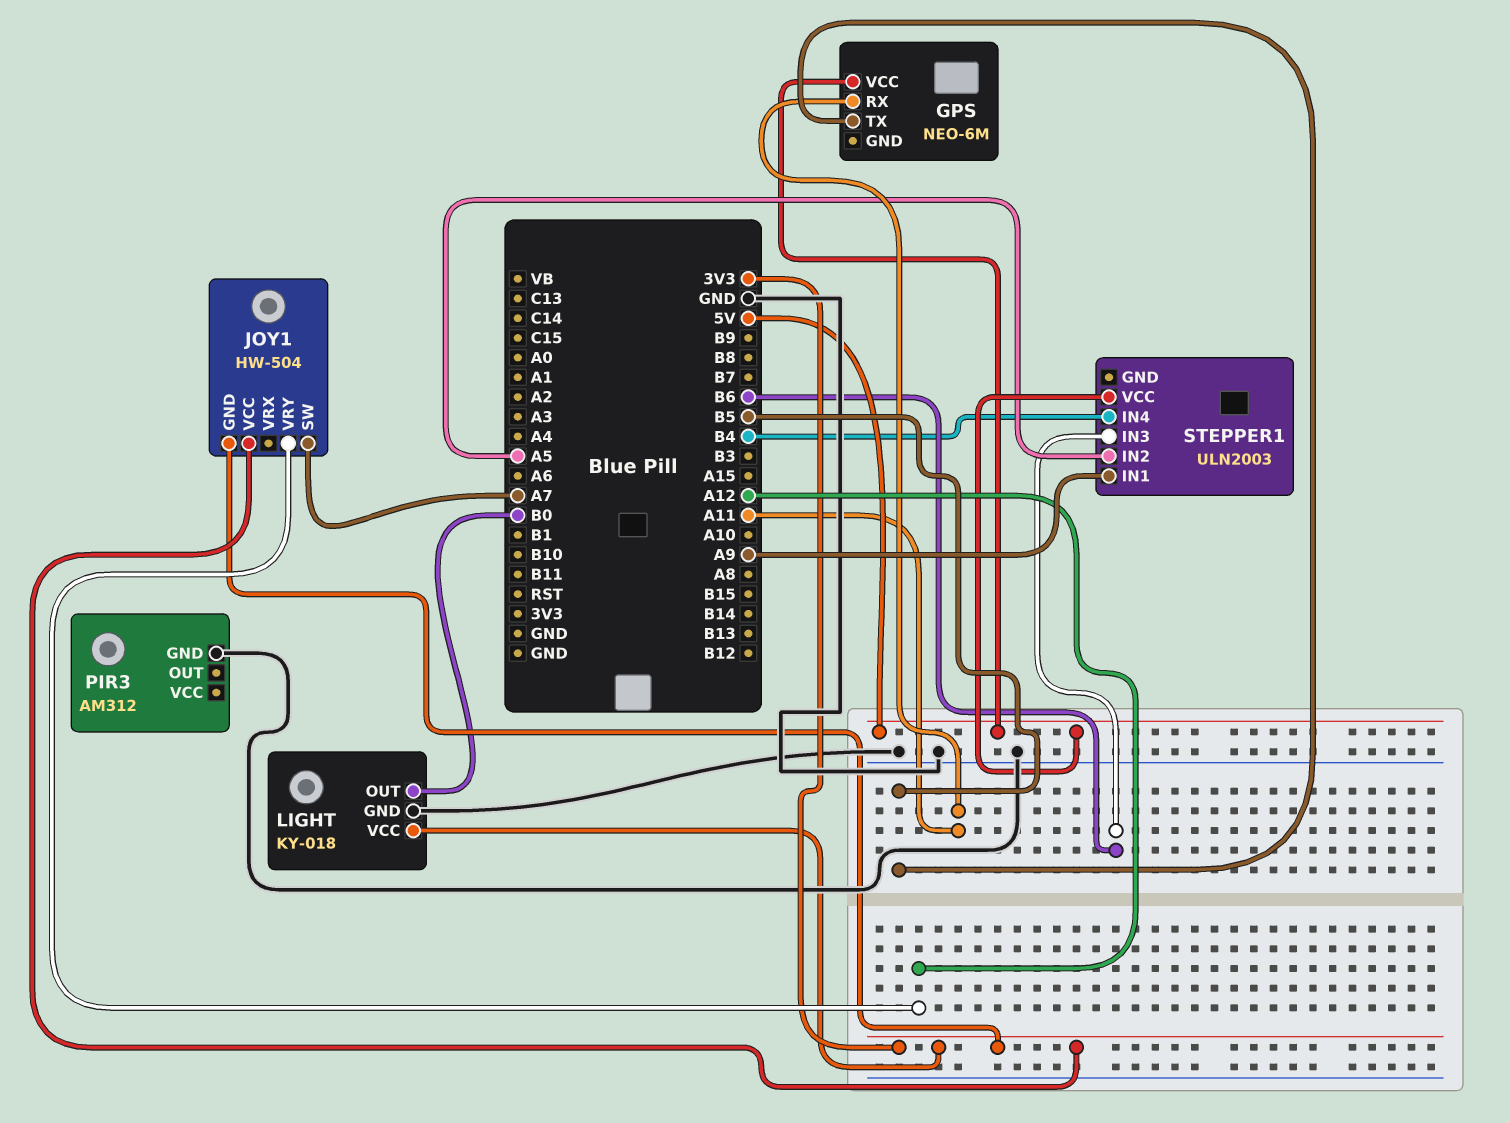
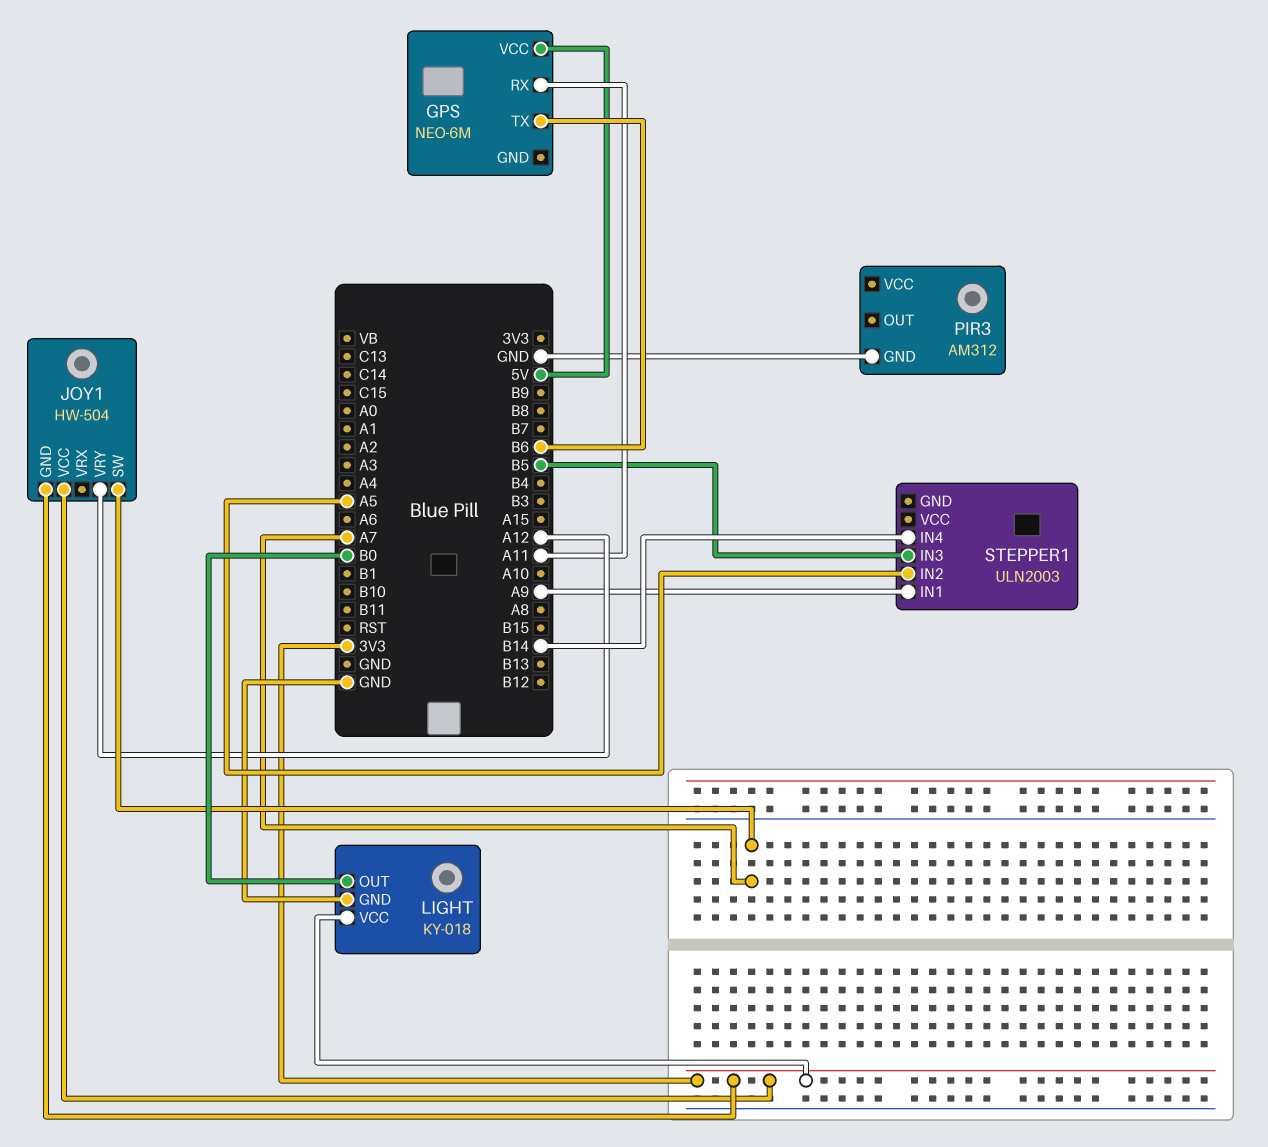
GPS pin TX: B5 -> B6
STEPPER1 pin IN3: B6 -> B5
STEPPER1 pin IN4: B4 -> B14
STEPPER1 pin VCC: 5V -> none

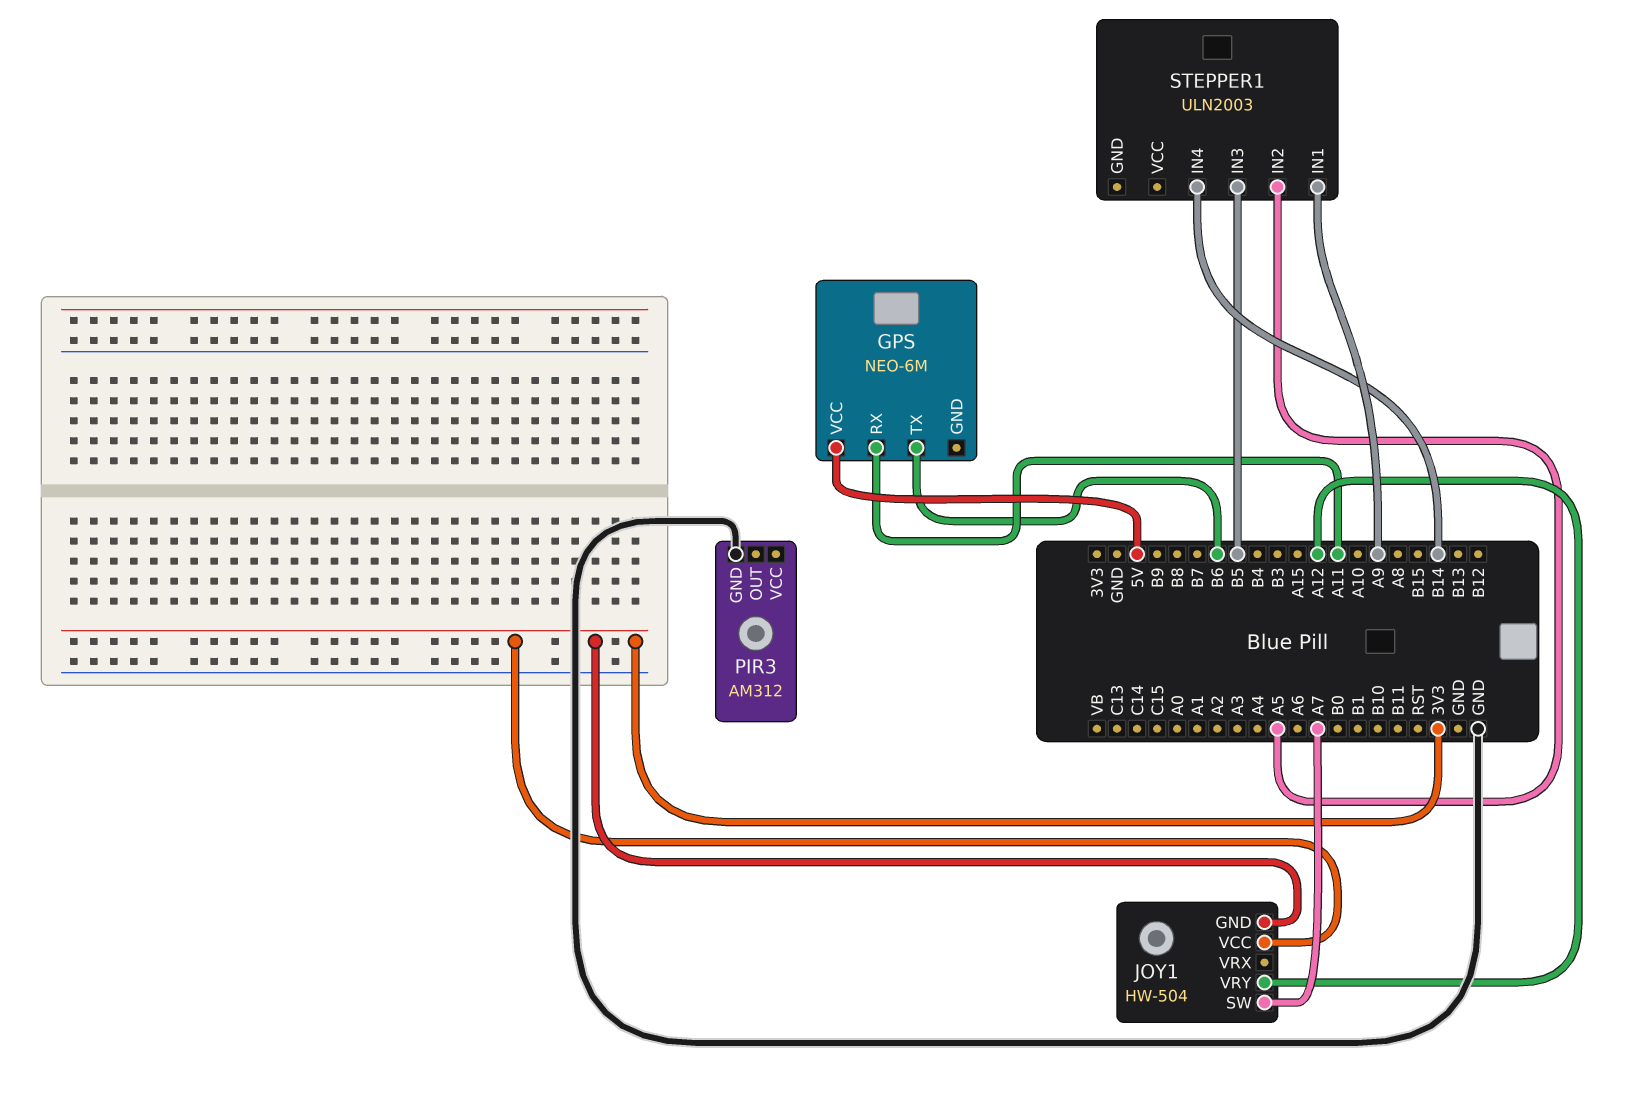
LIGHT: KY-018 -> none
LIGHT pin GND: GND -> none
LIGHT pin OUT: B0 -> none
LIGHT pin VCC: 3V3 -> none

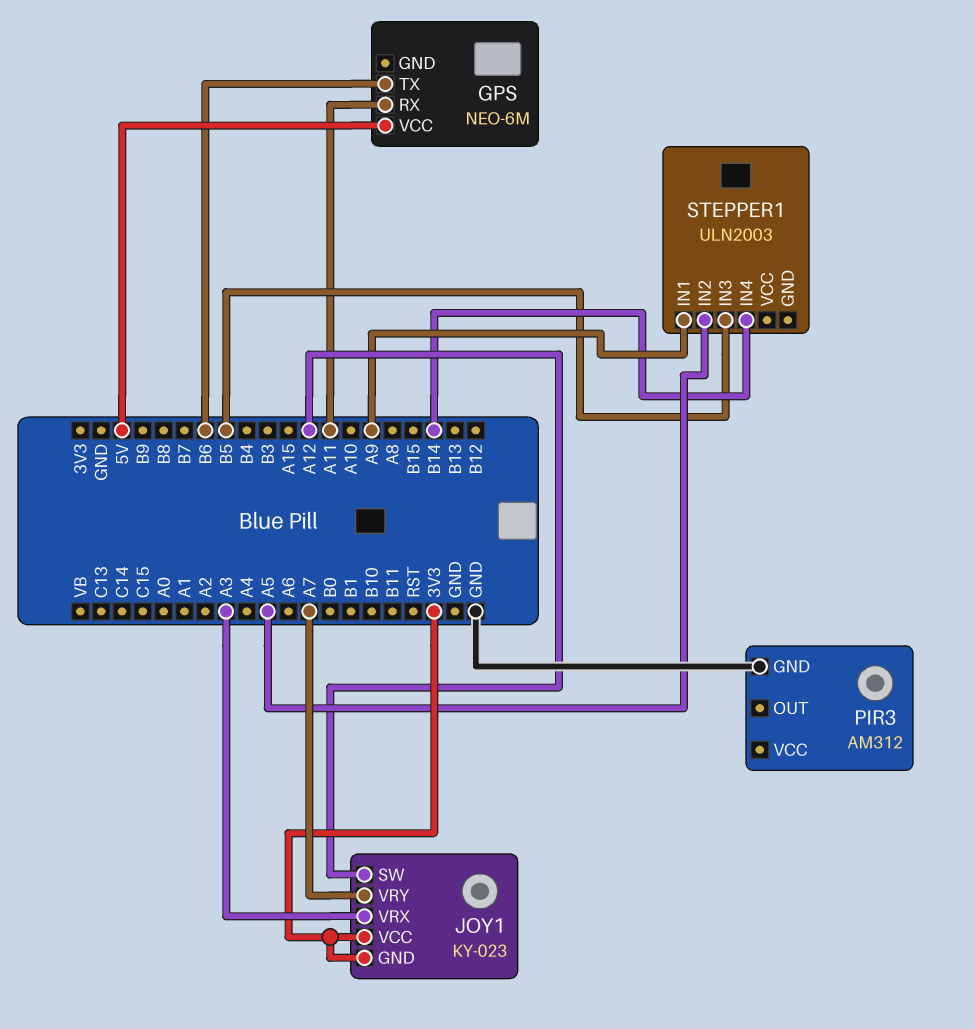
JOY1: HW-504 -> KY-023
JOY1 pin SW: A7 -> A12
JOY1 pin VRX: none -> A3
JOY1 pin VRY: A12 -> A7

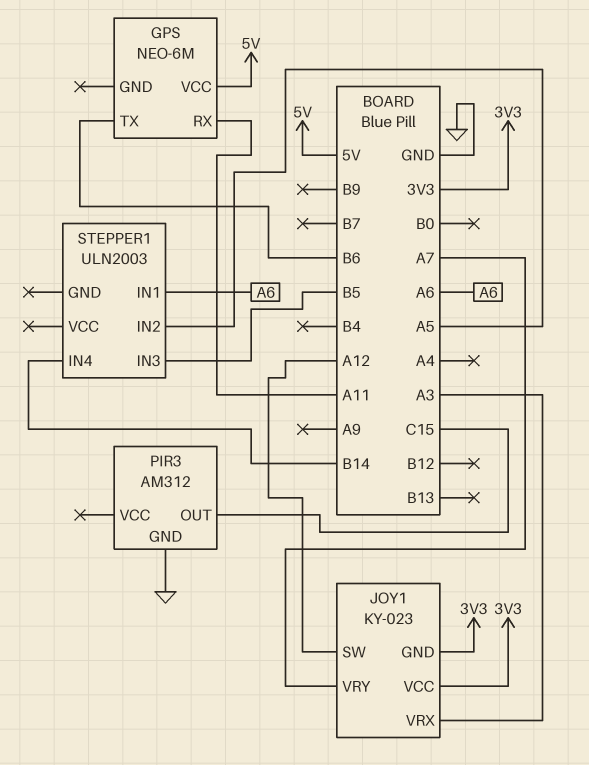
PIR3 pin OUT: none -> C15
STEPPER1 pin IN1: A9 -> A6

